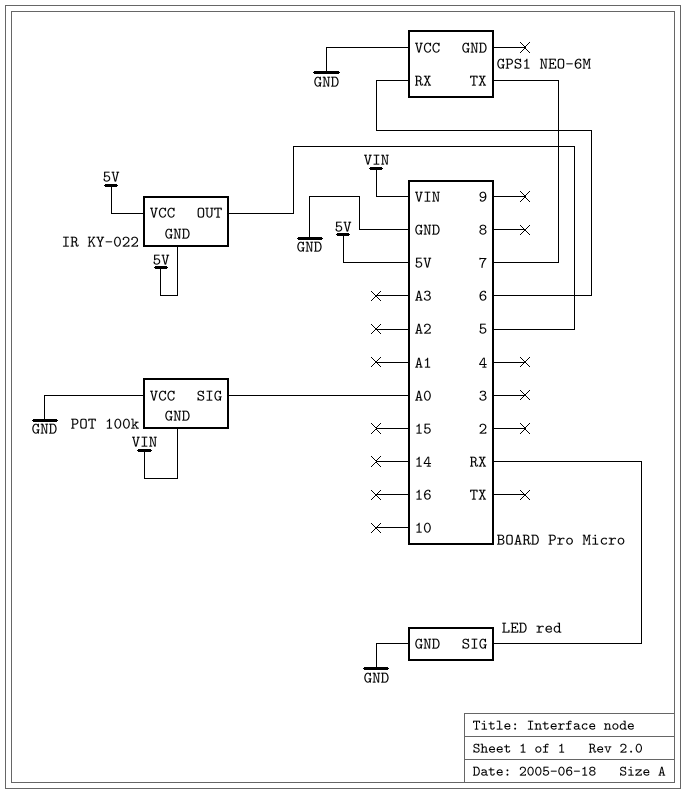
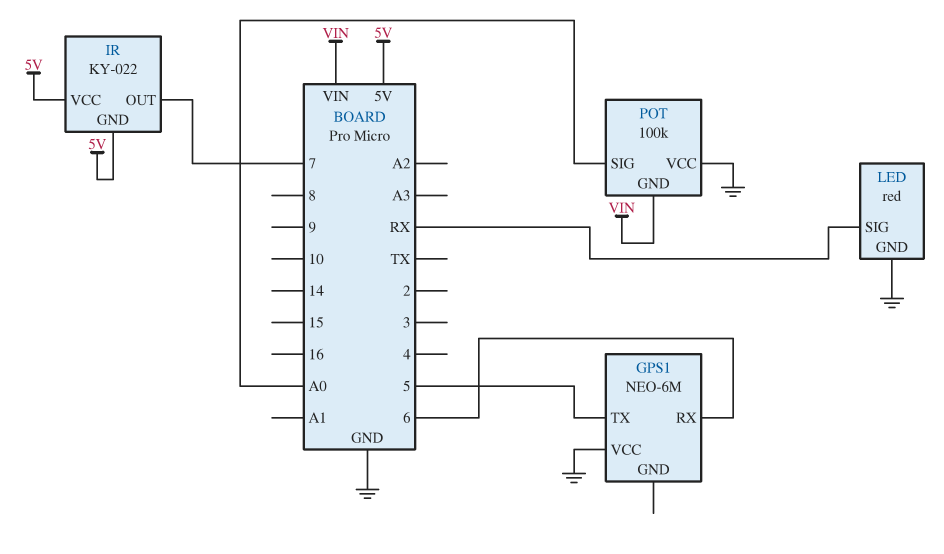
GPS1 pin TX: 7 -> 5
IR pin OUT: 5 -> 7

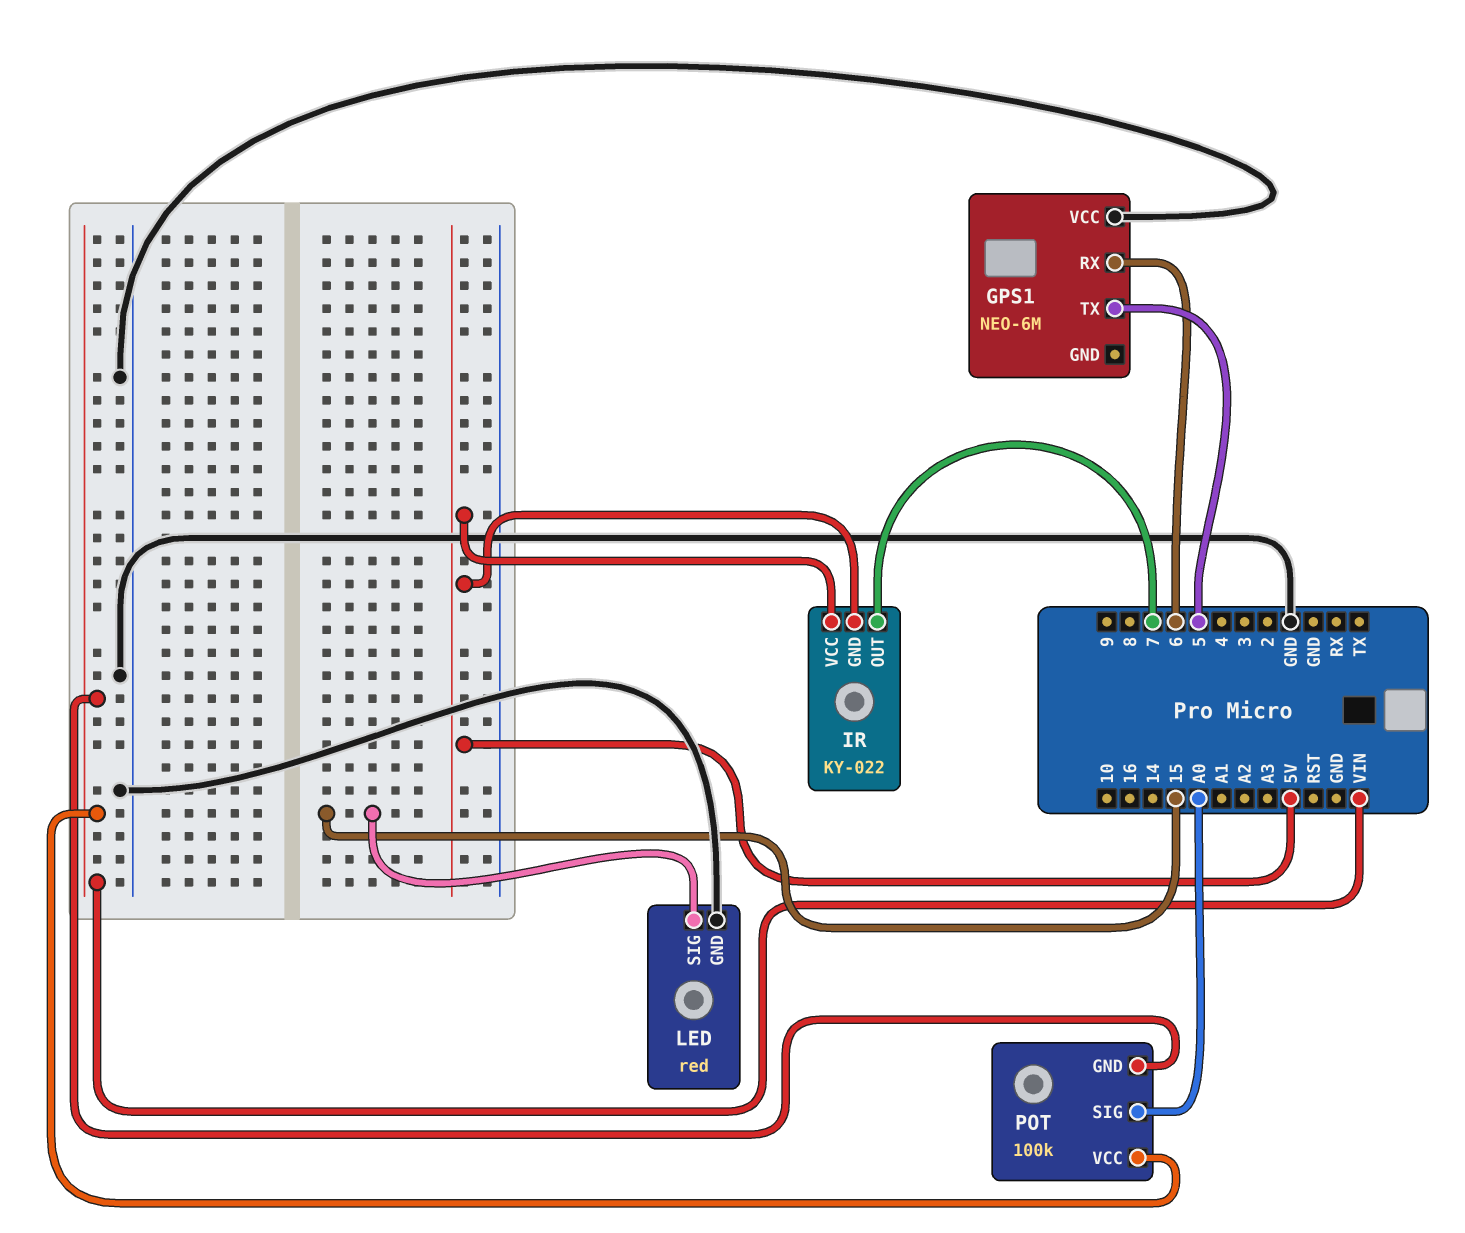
LED pin SIG: RX -> 15
POT pin VCC: GND -> VIN

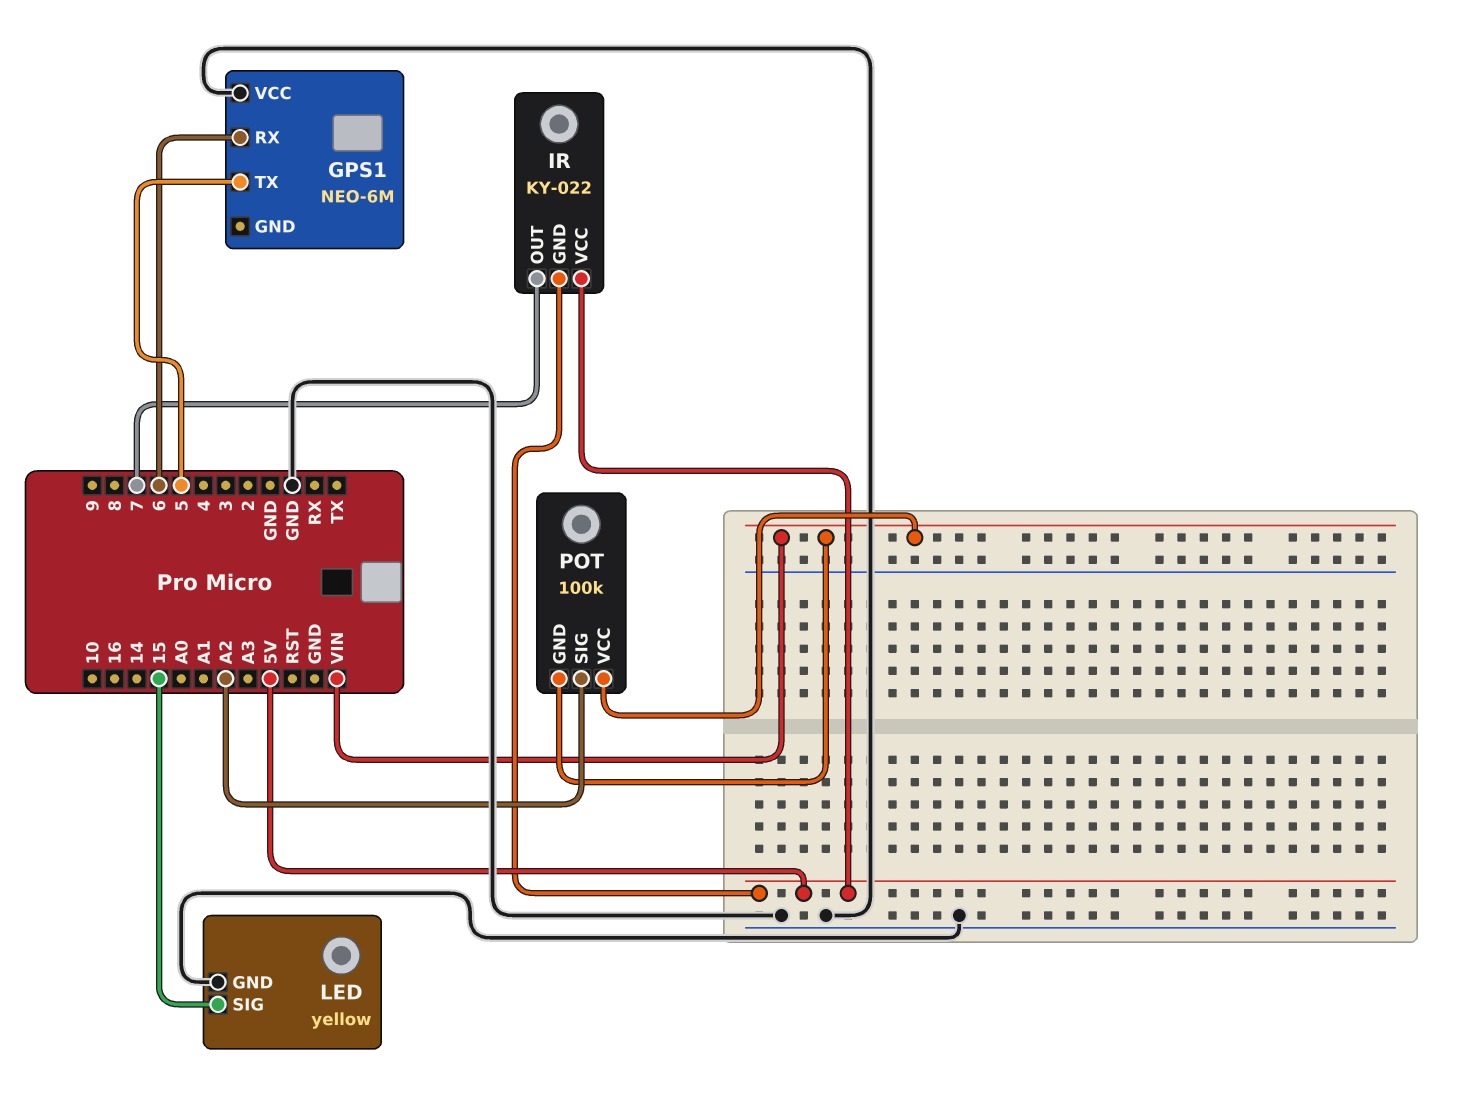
LED: red -> yellow
POT pin SIG: A0 -> A2

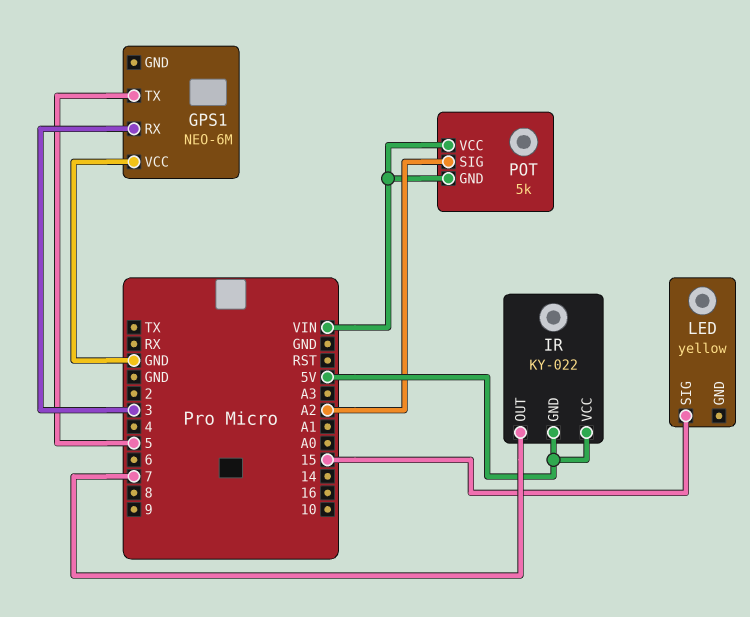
GPS1 pin RX: 6 -> 3
LED pin GND: GND -> none
POT: 100k -> 5k

